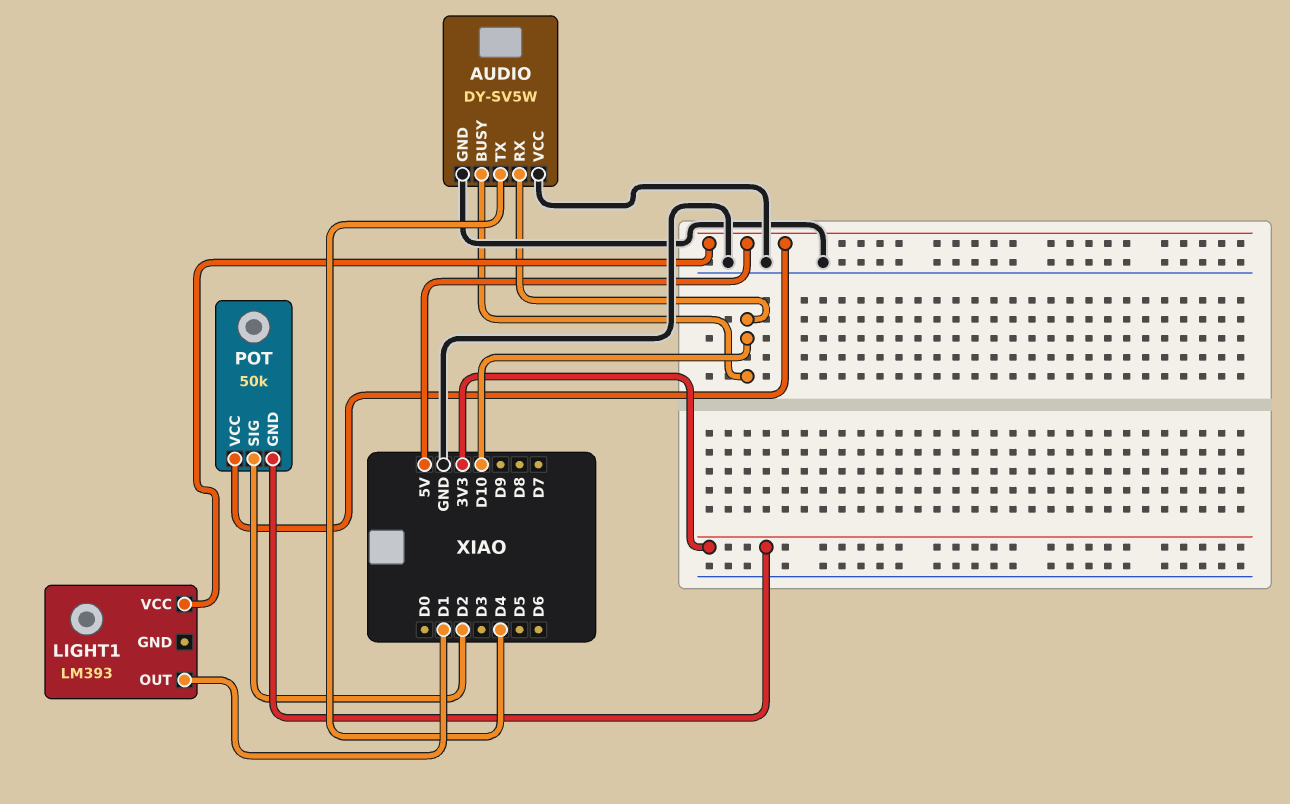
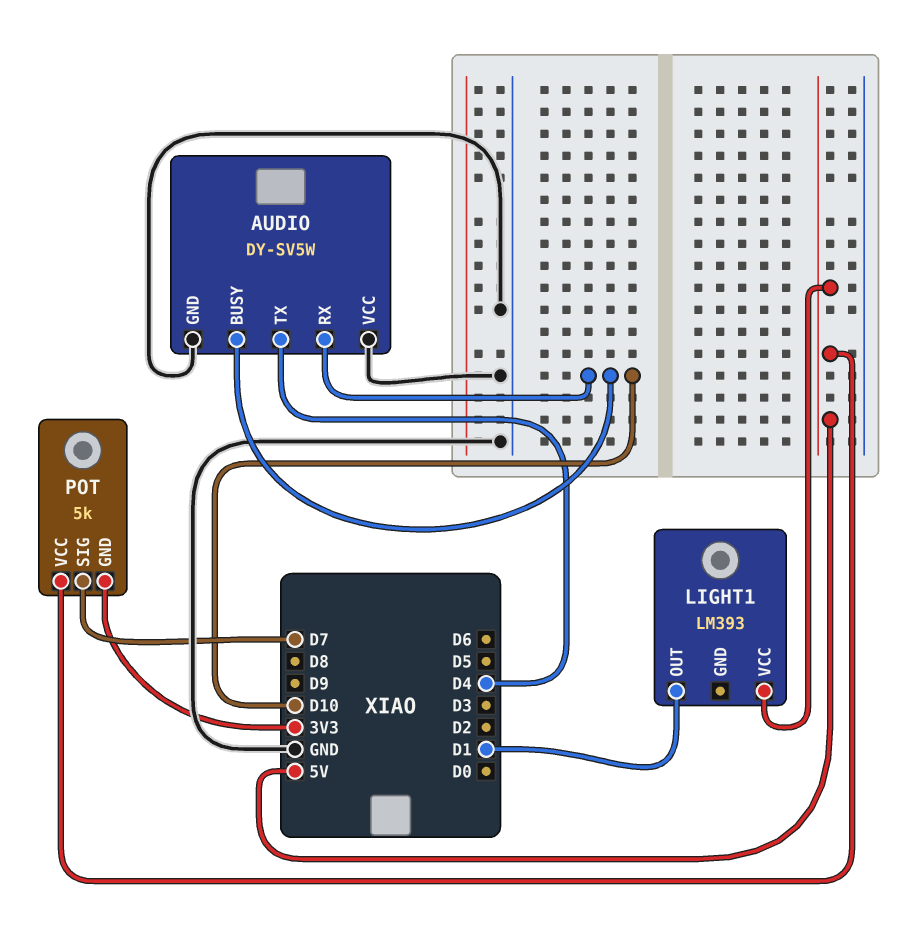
POT: 50k -> 5k
POT pin SIG: D2 -> D7

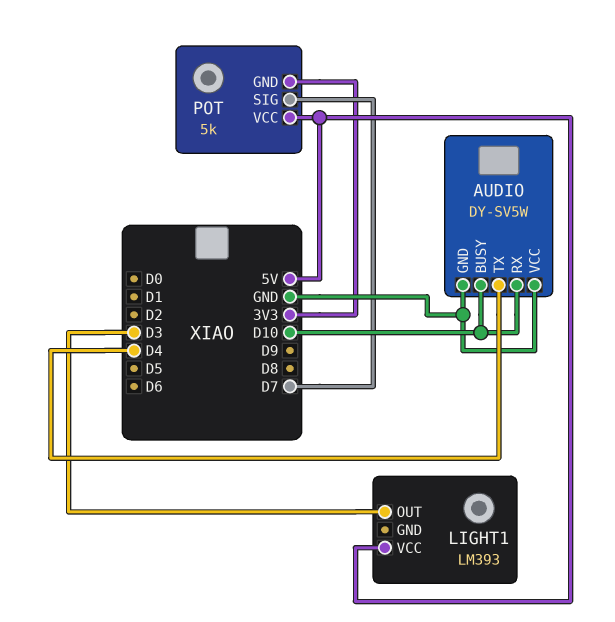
LIGHT1 pin OUT: D1 -> D3

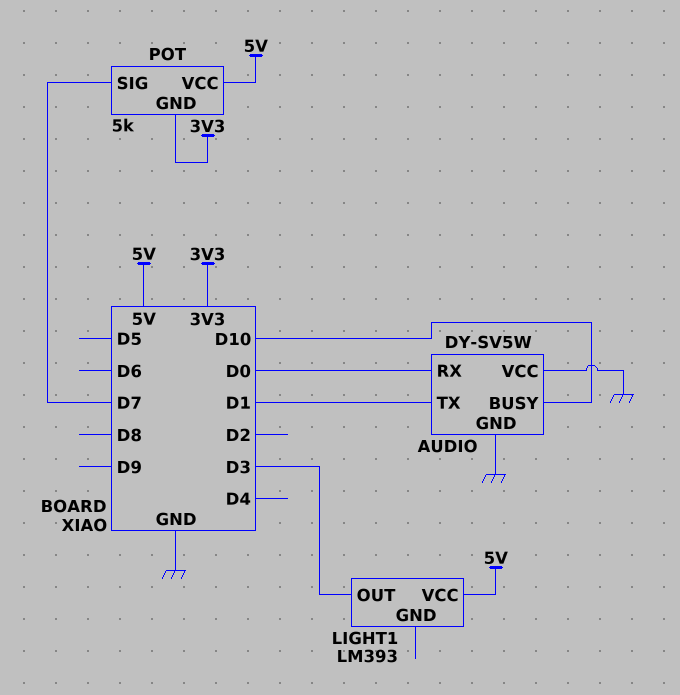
AUDIO pin RX: D10 -> D0
AUDIO pin TX: D4 -> D1

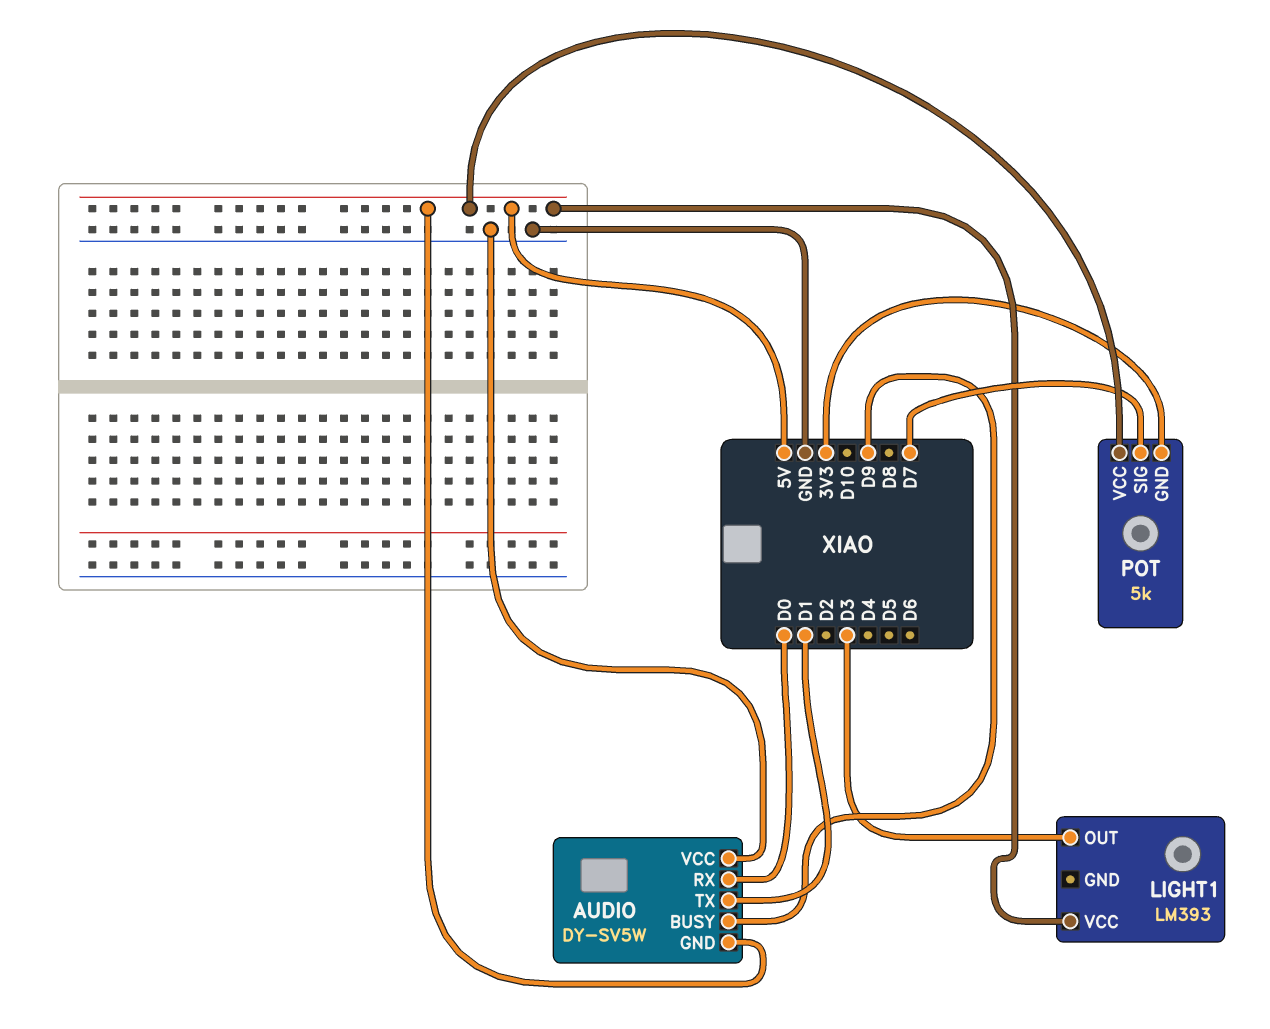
AUDIO pin BUSY: D10 -> D9
AUDIO pin GND: GND -> 5V

